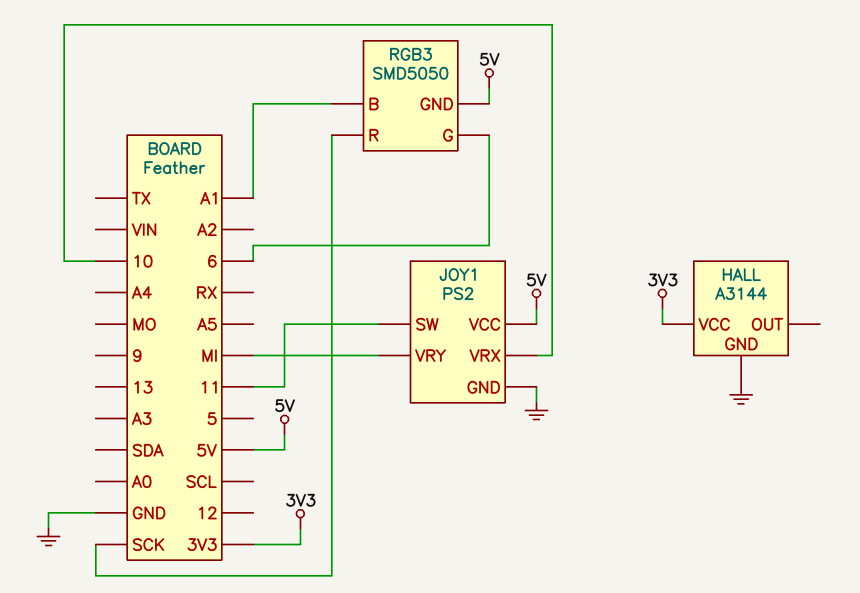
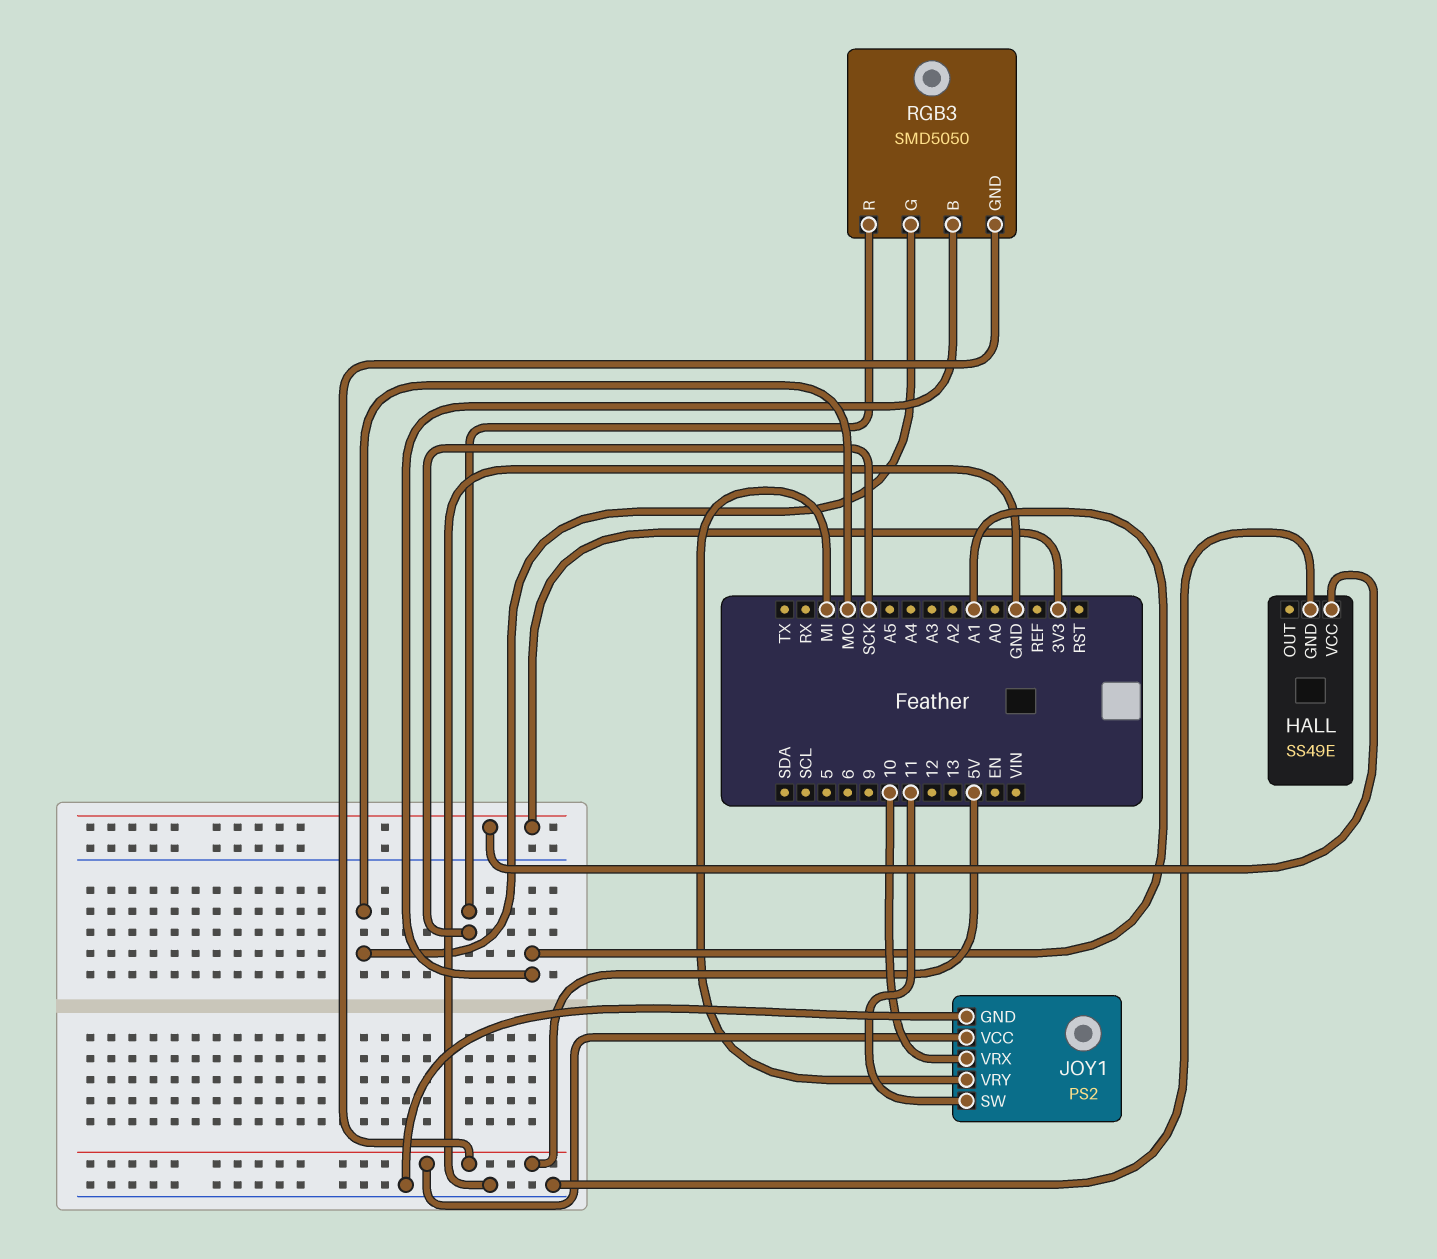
HALL: A3144 -> SS49E
RGB3 pin G: 6 -> MO

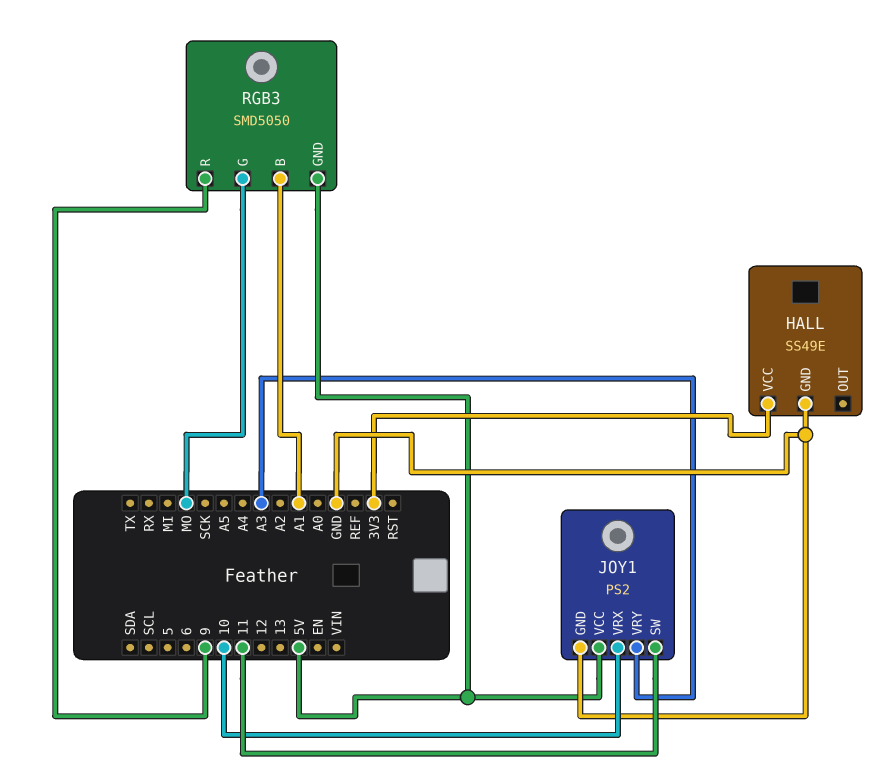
JOY1 pin VRY: MI -> A3
RGB3 pin R: SCK -> 9

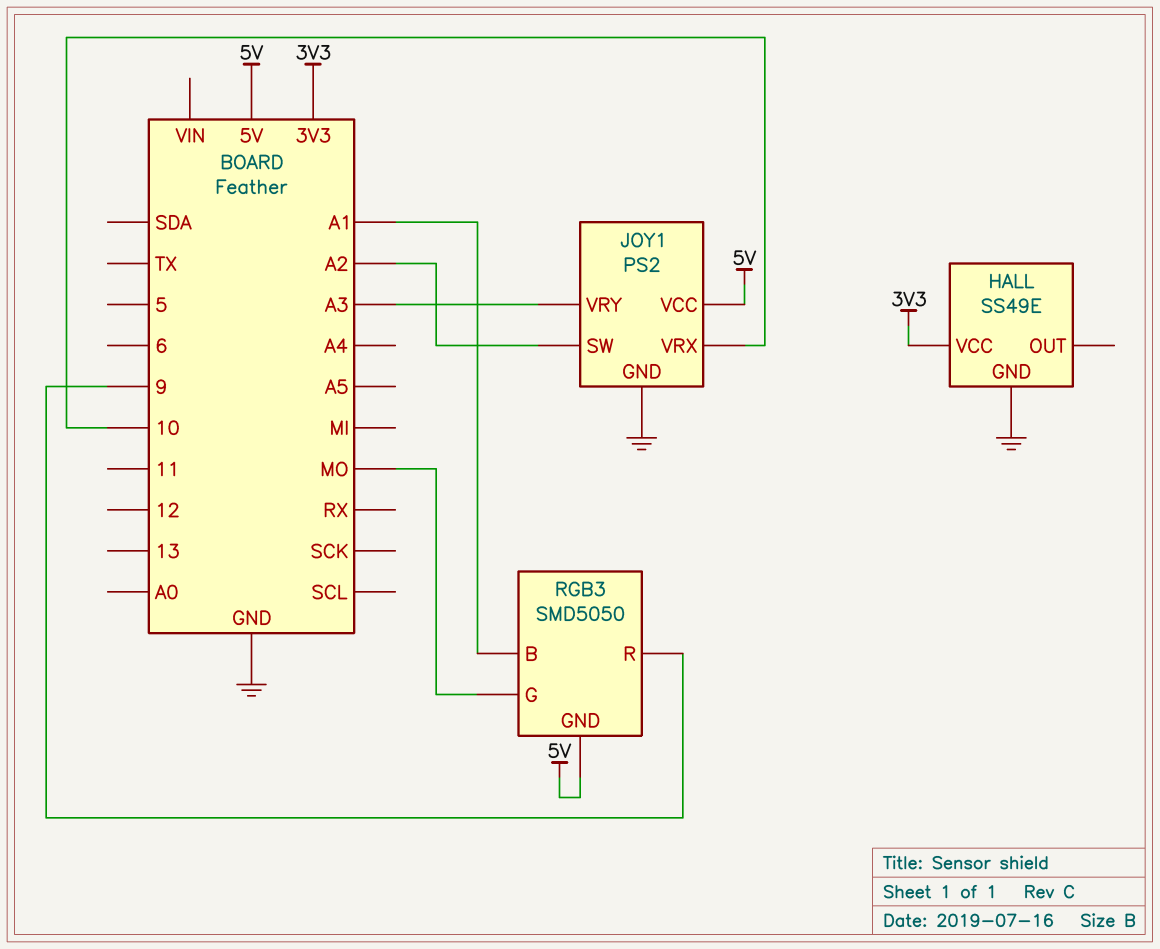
JOY1 pin SW: 11 -> A2

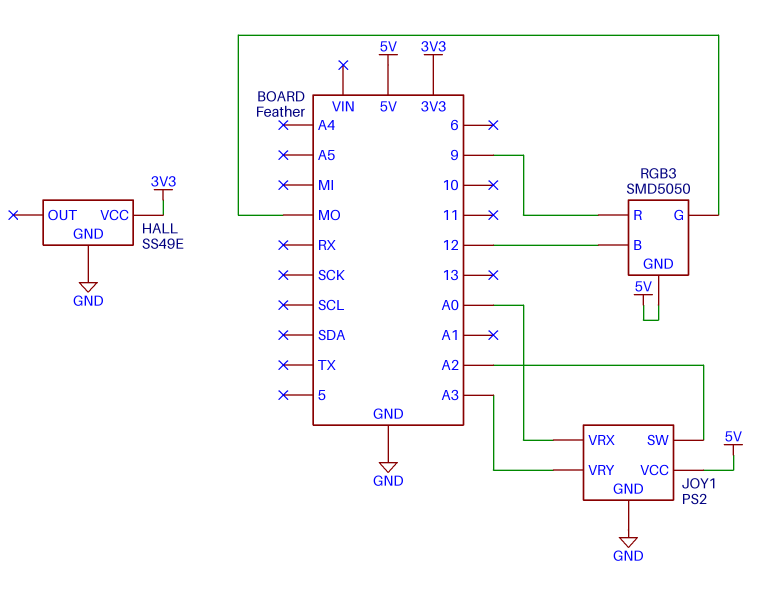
JOY1 pin VRX: 10 -> A0
RGB3 pin B: A1 -> 12

